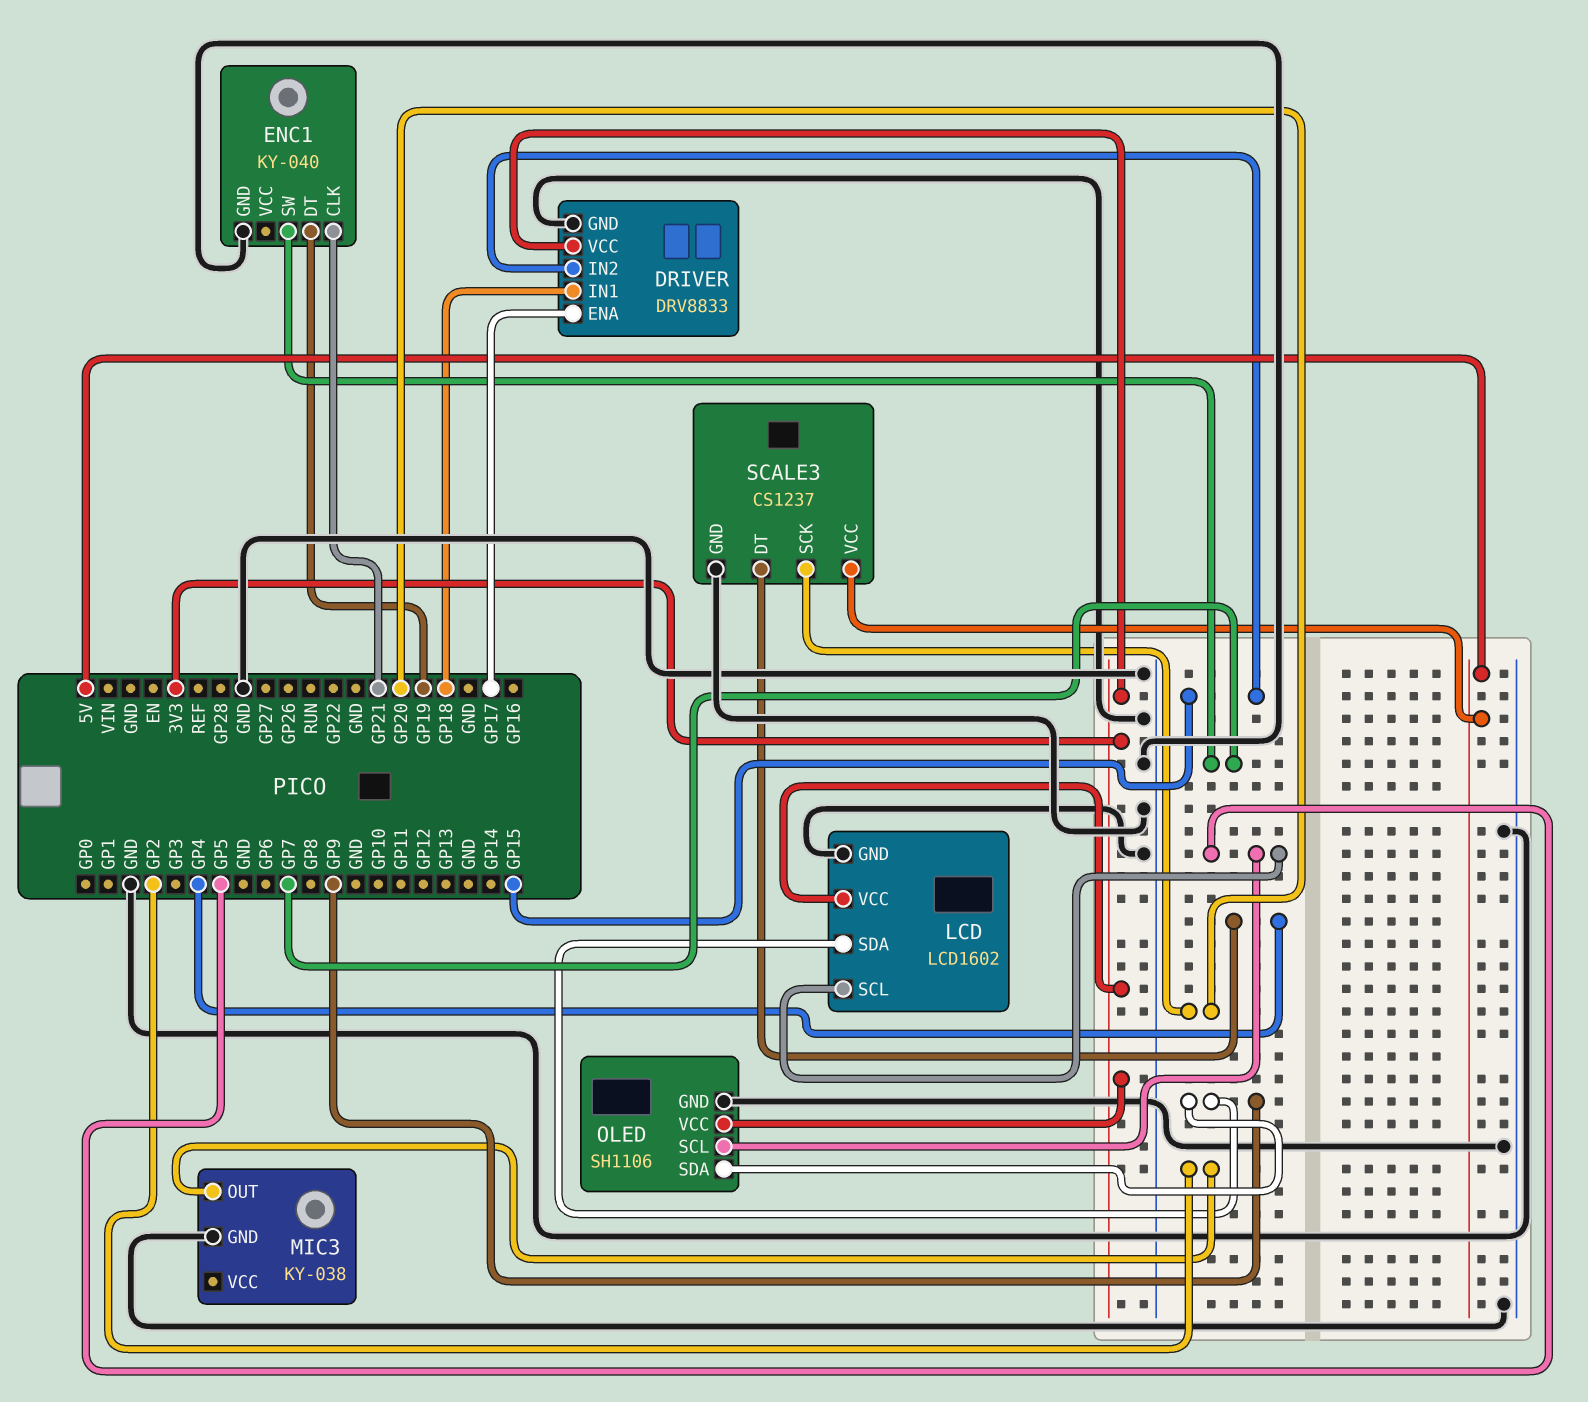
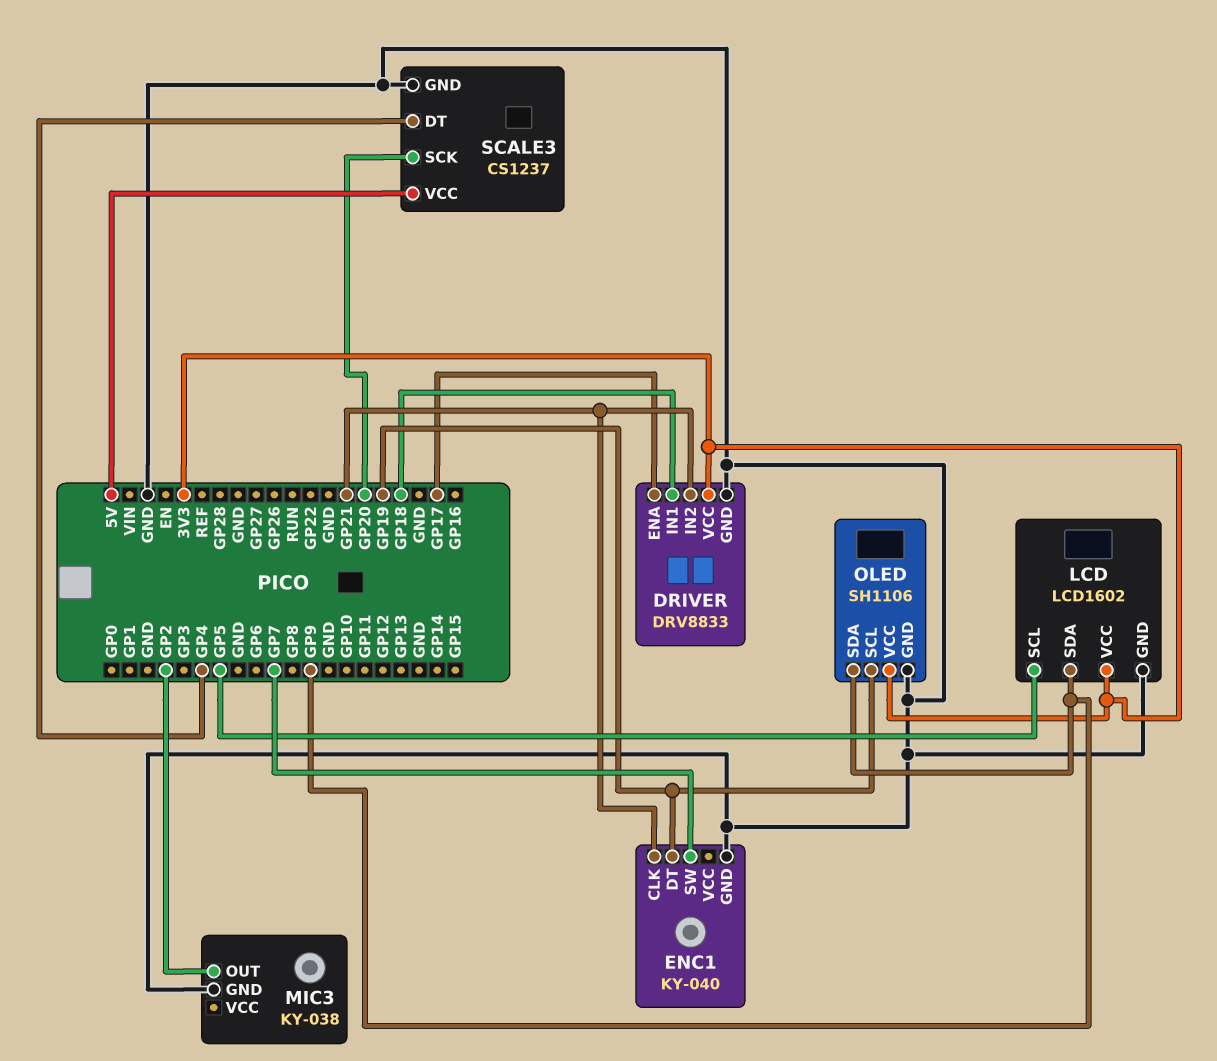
DRIVER pin IN2: GP15 -> GP21
OLED pin SCL: GP5 -> GP19

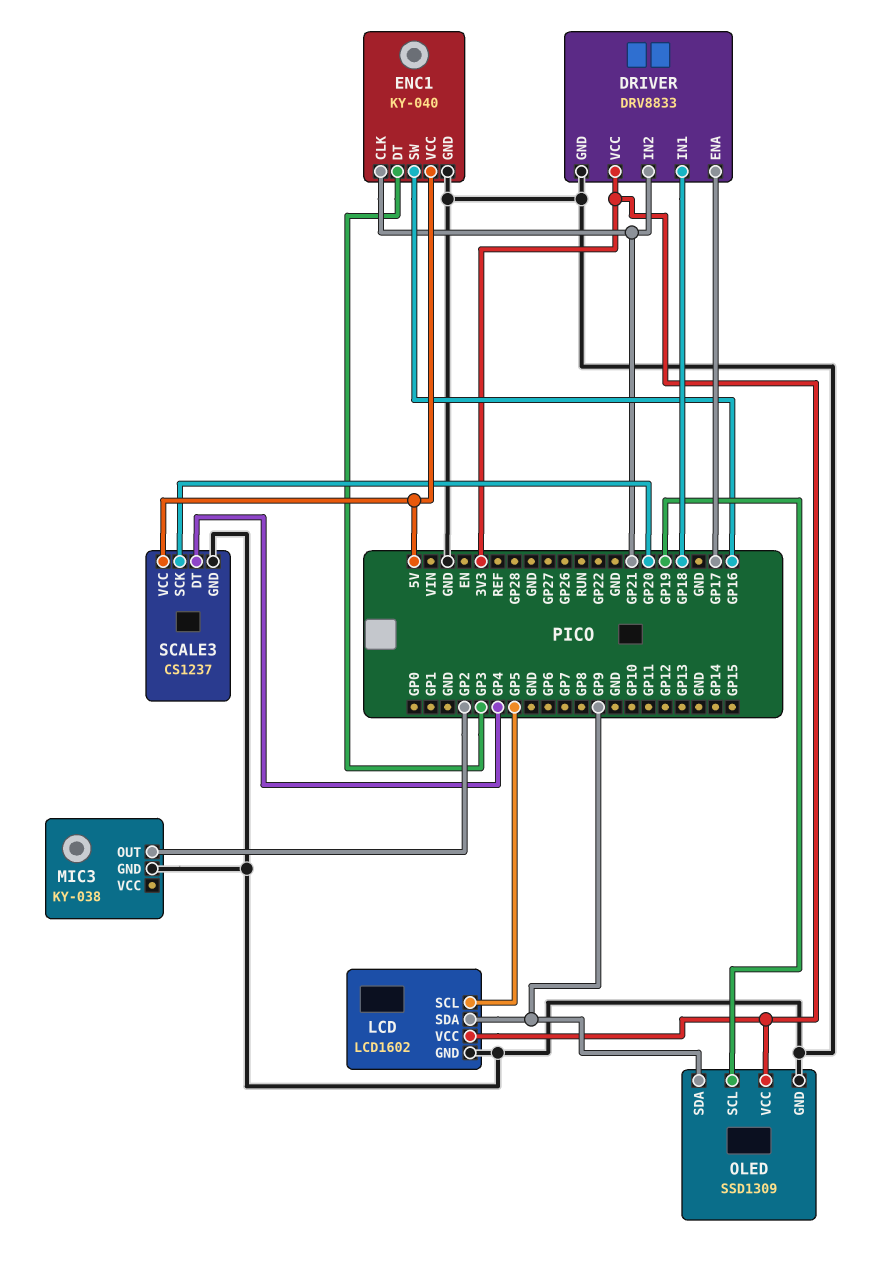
ENC1 pin DT: GP19 -> GP3
ENC1 pin SW: GP7 -> GP16
ENC1 pin VCC: none -> 5V
OLED: SH1106 -> SSD1309

